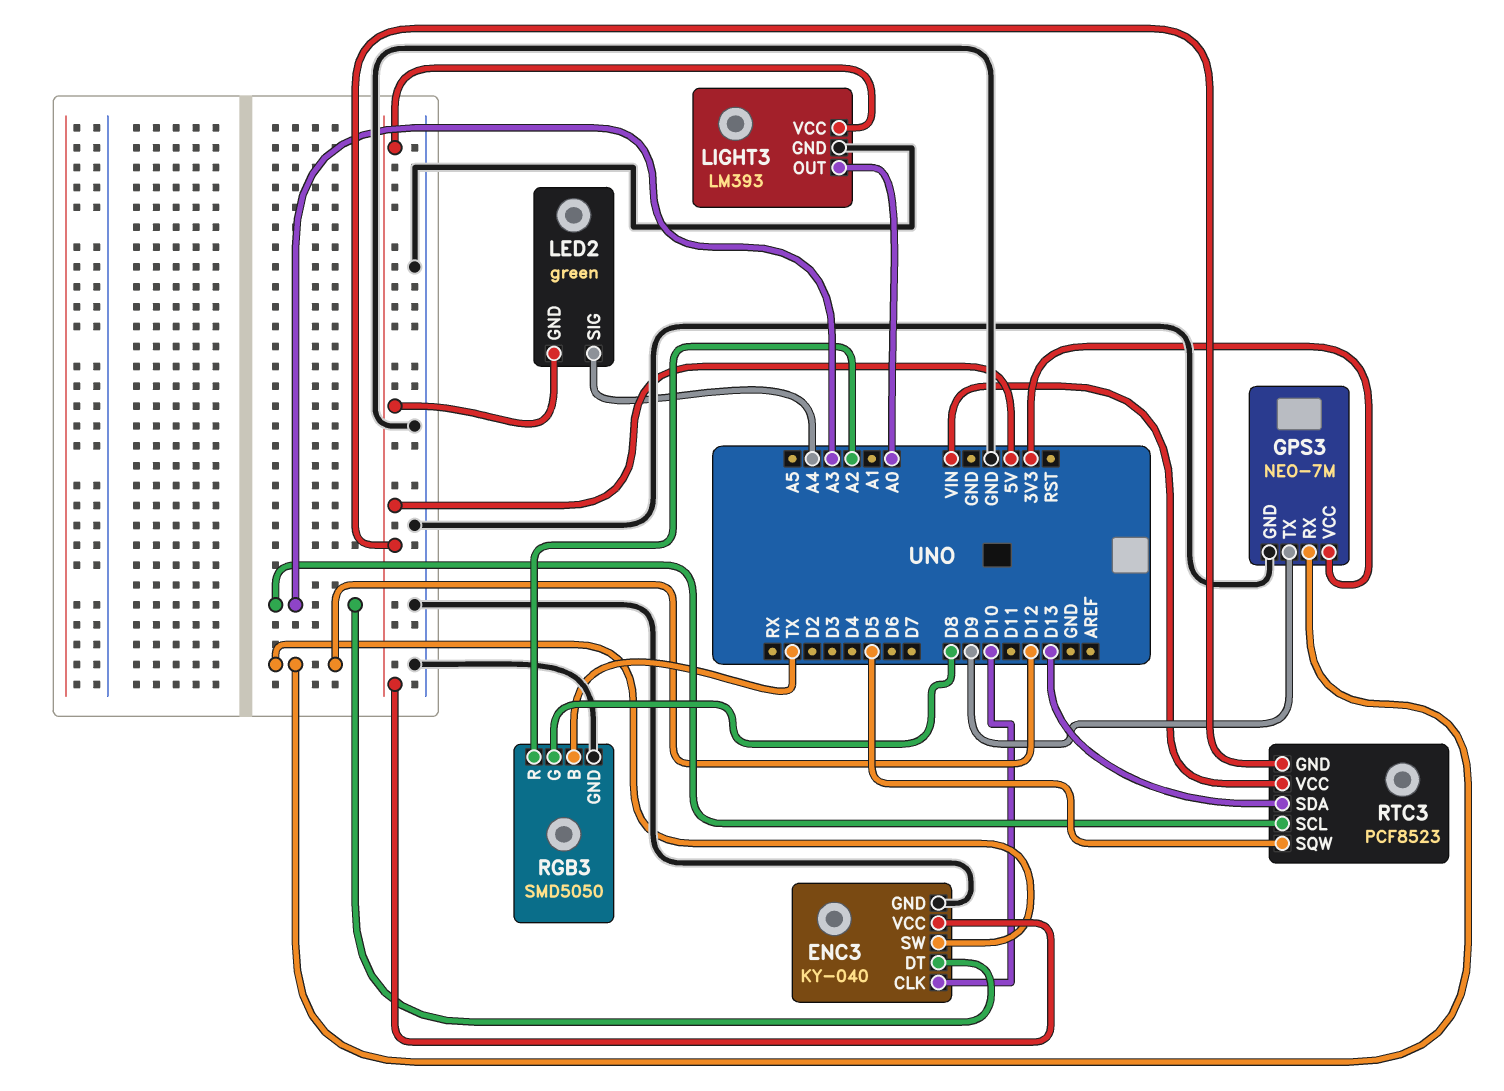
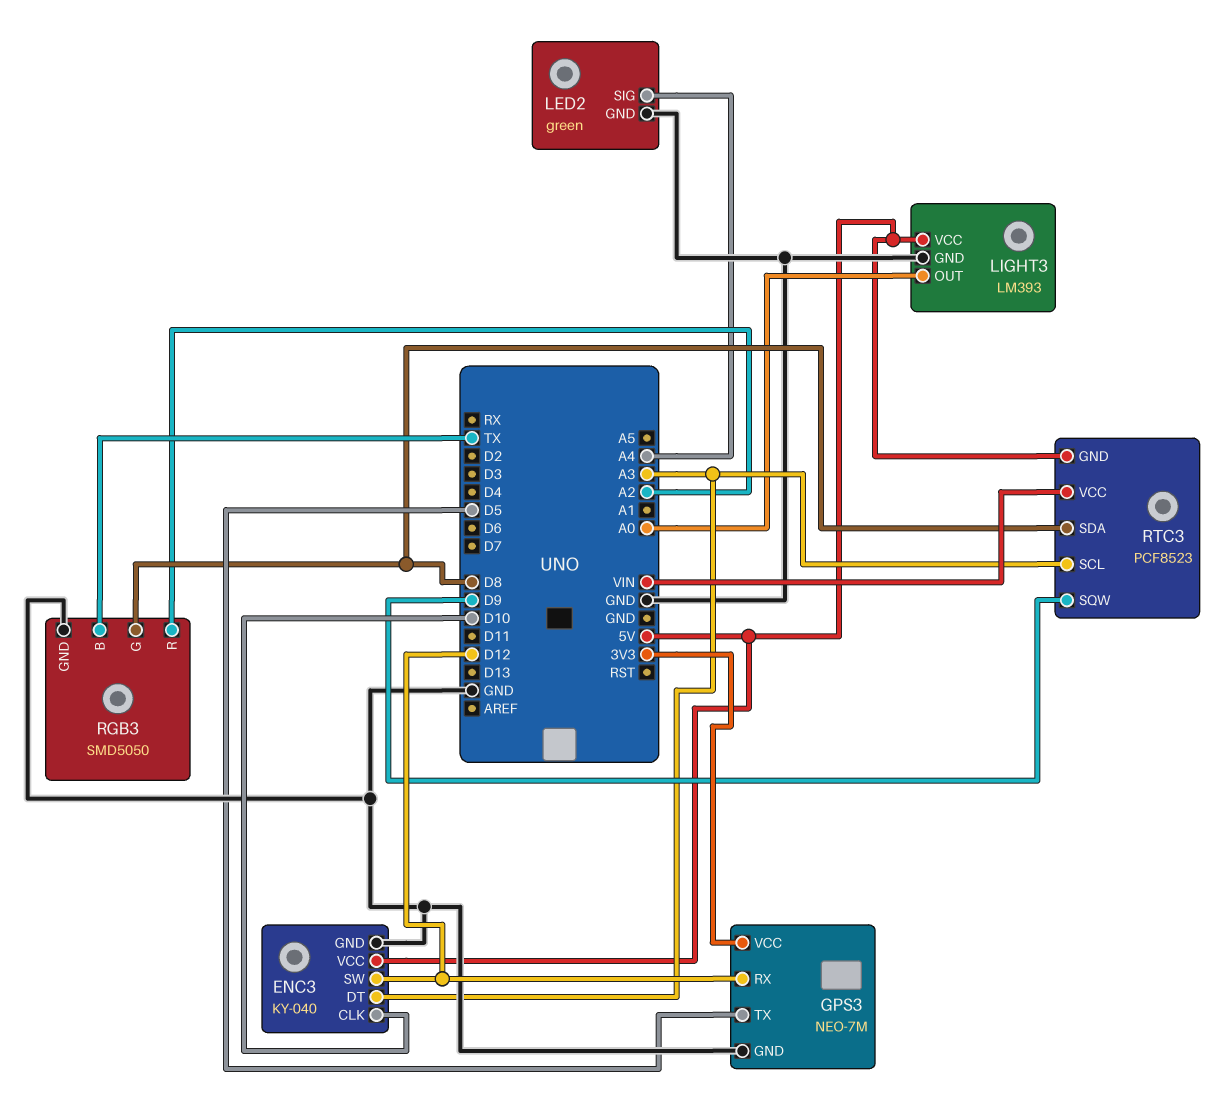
GPS3 pin TX: D9 -> D5
LED2 pin GND: 5V -> GND
RTC3 pin SDA: D13 -> D8
RTC3 pin SQW: D5 -> D9

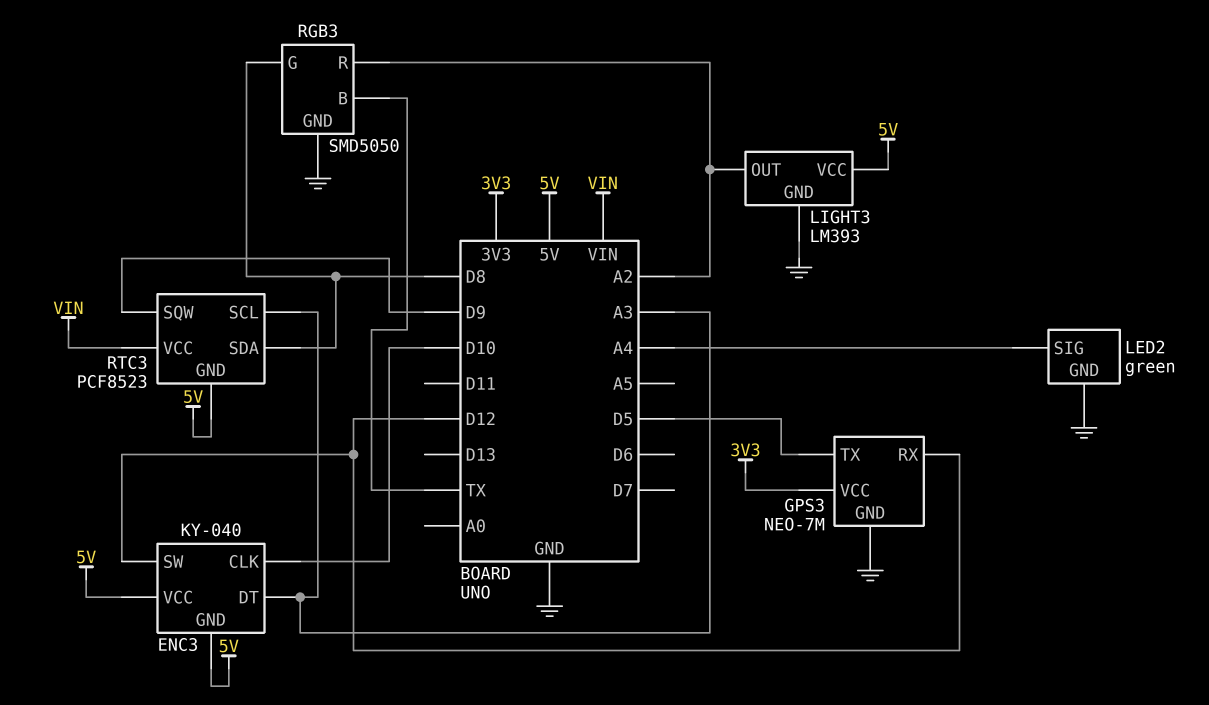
ENC3 pin GND: GND -> 5V
LIGHT3 pin OUT: A0 -> A2

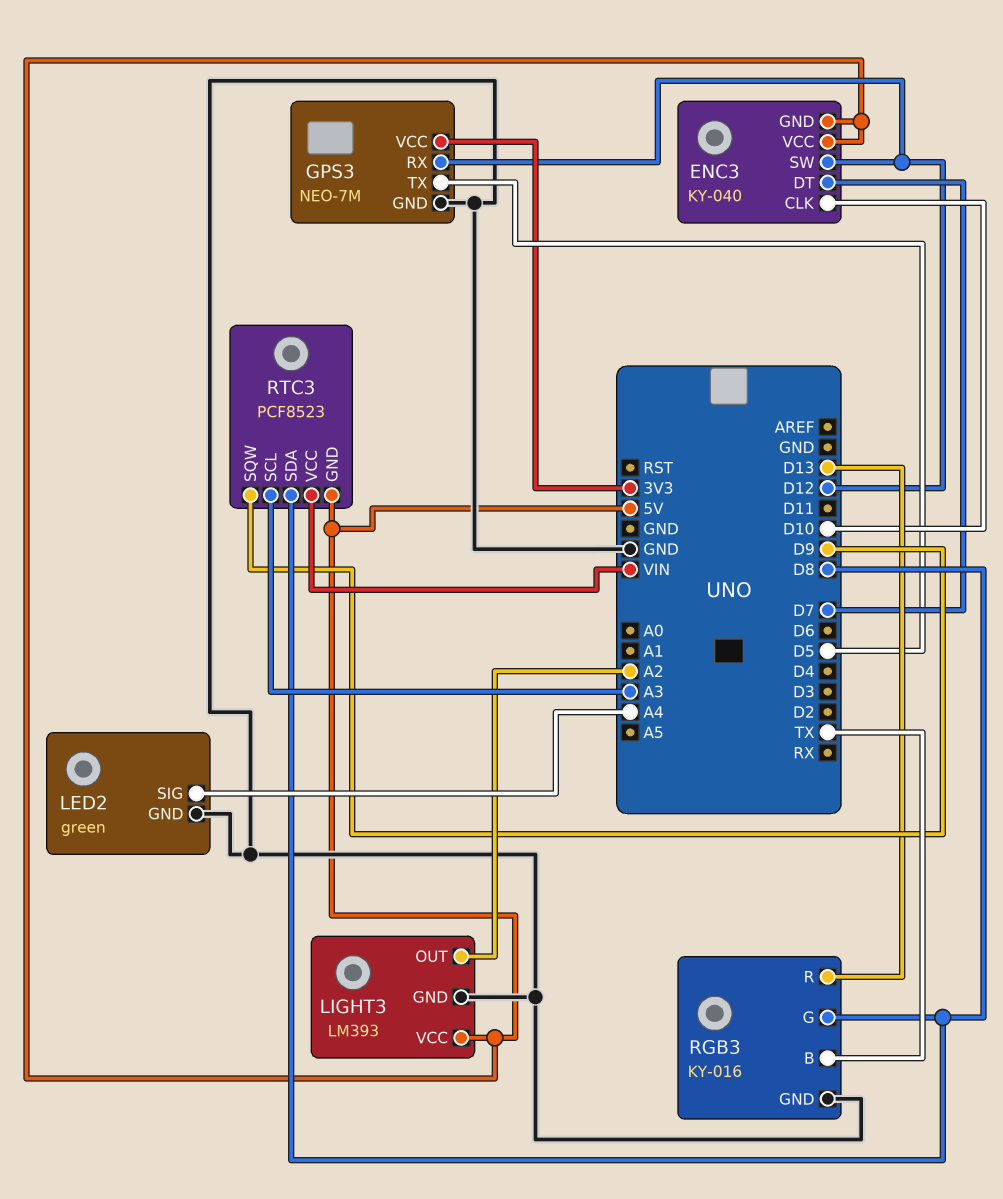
ENC3 pin DT: A3 -> D7
RGB3: SMD5050 -> KY-016
RGB3 pin R: A2 -> D13

